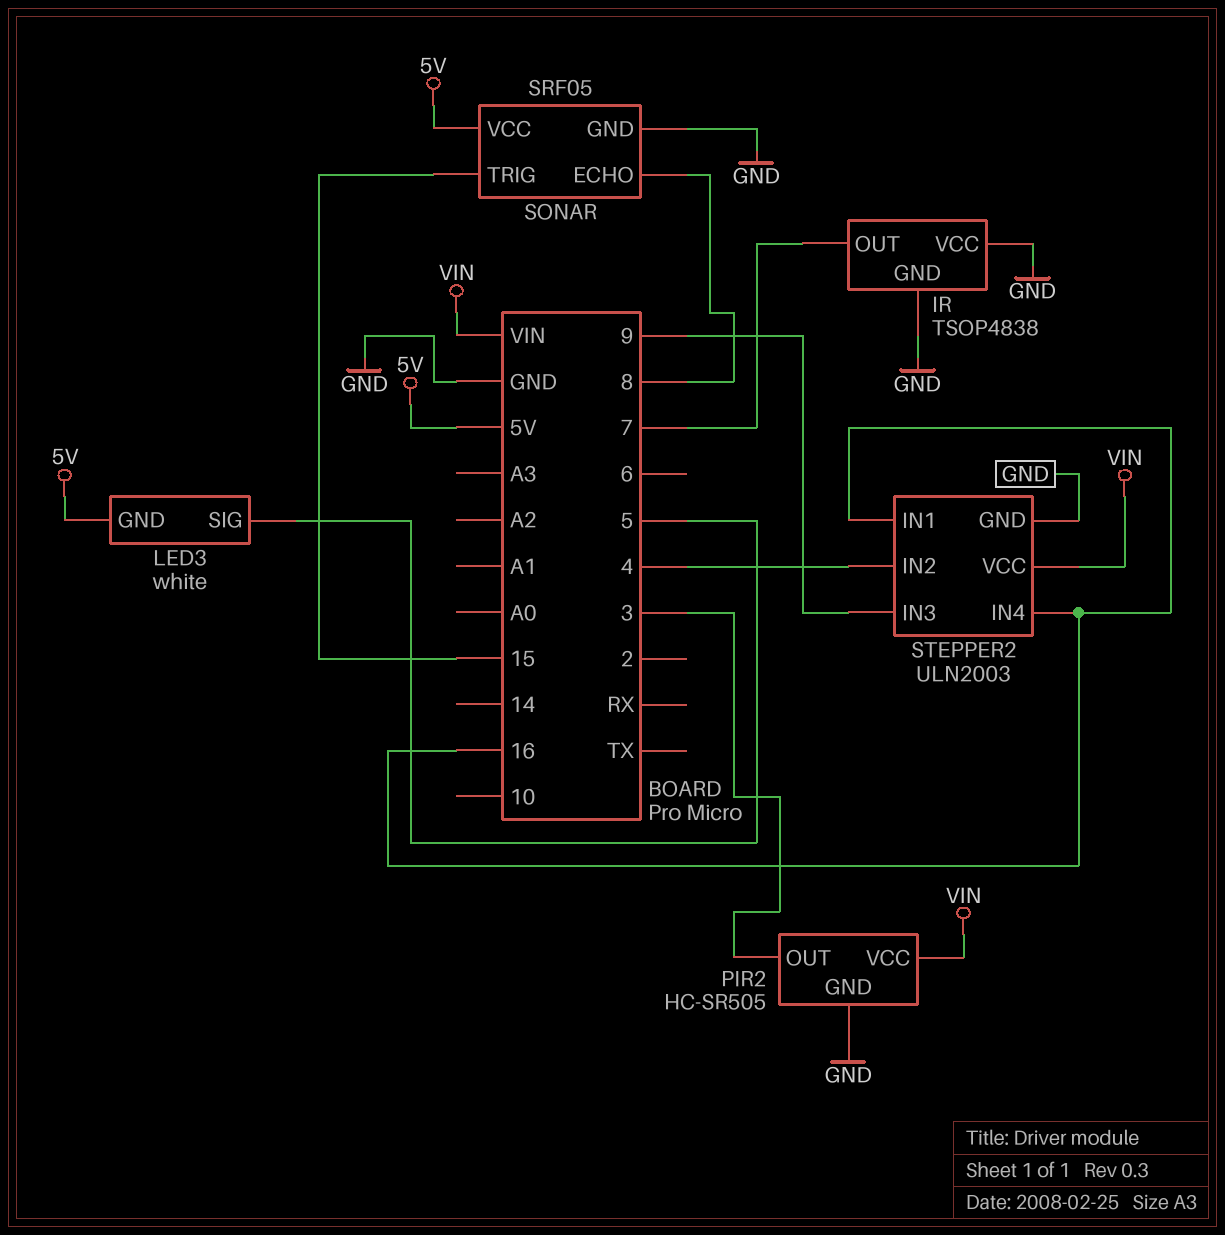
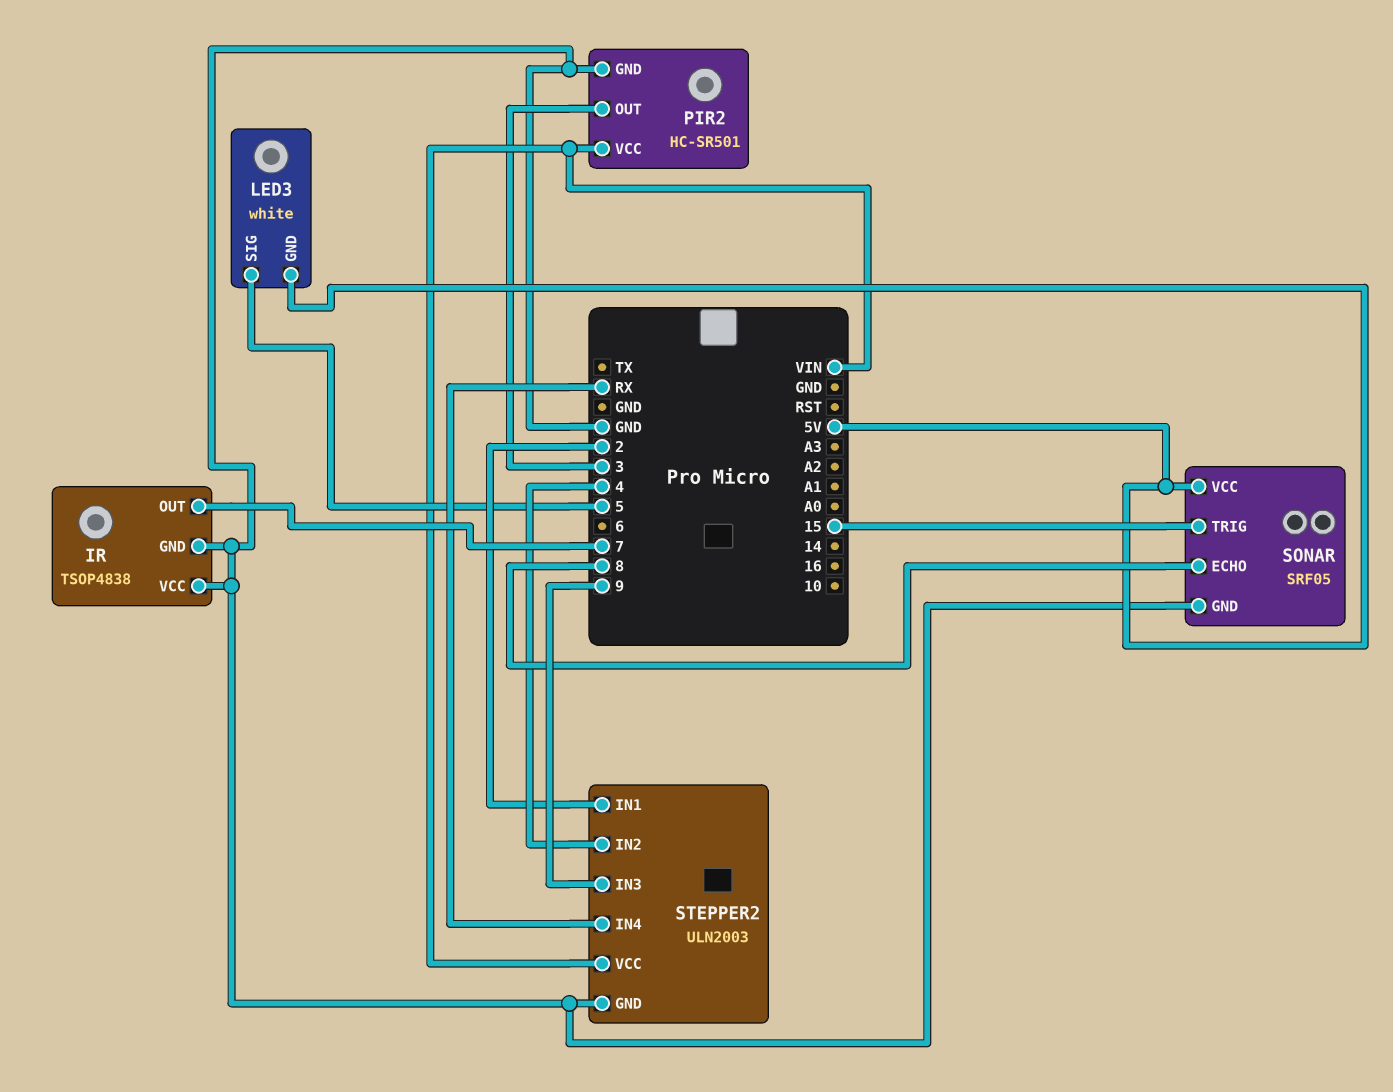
PIR2: HC-SR505 -> HC-SR501
STEPPER2 pin IN1: 16 -> 2
STEPPER2 pin IN4: 16 -> RX

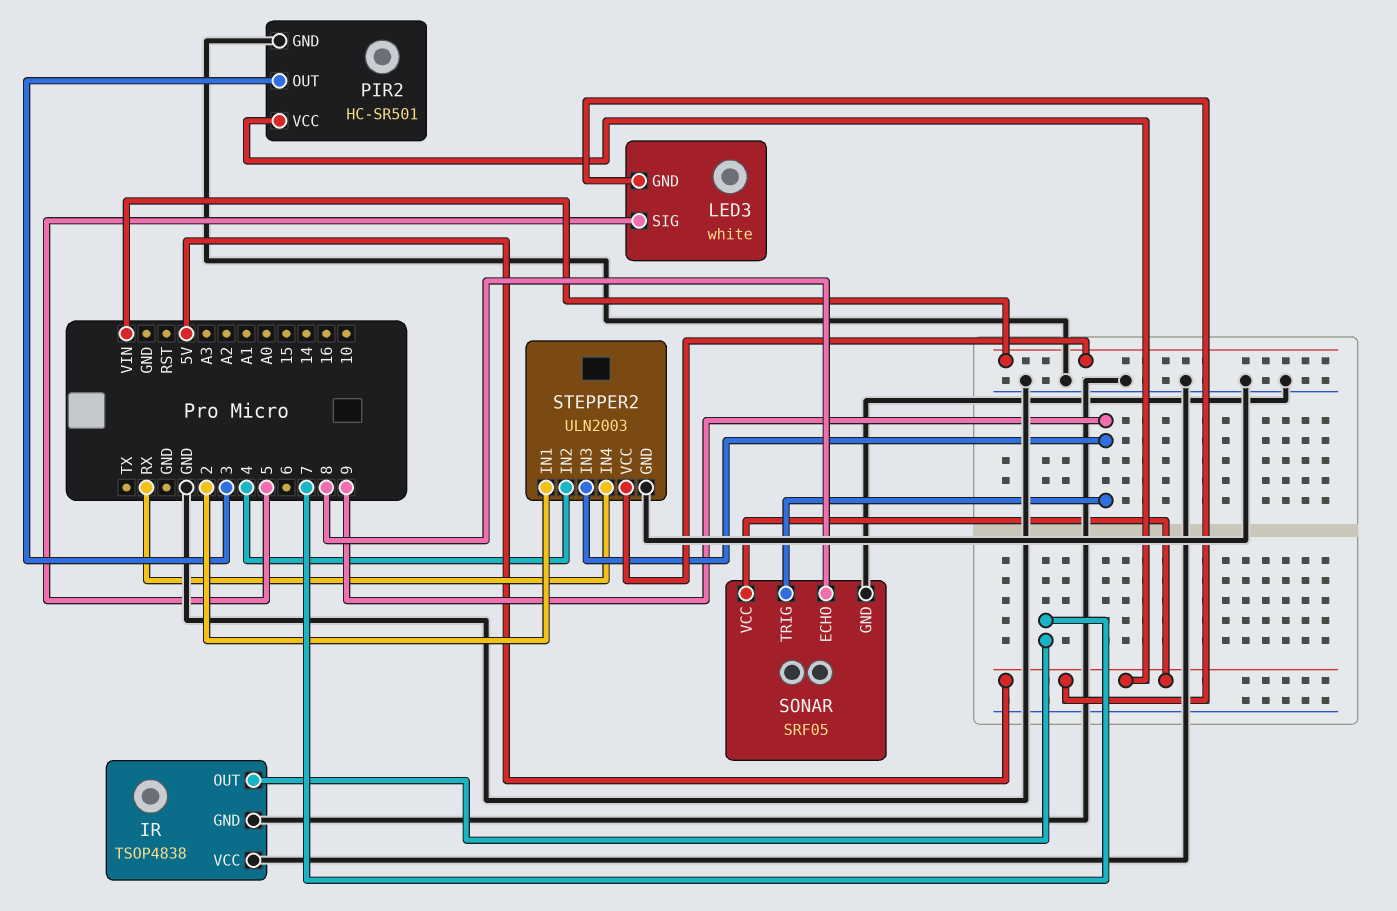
PIR2 pin VCC: VIN -> 5V
SONAR pin TRIG: 15 -> 9

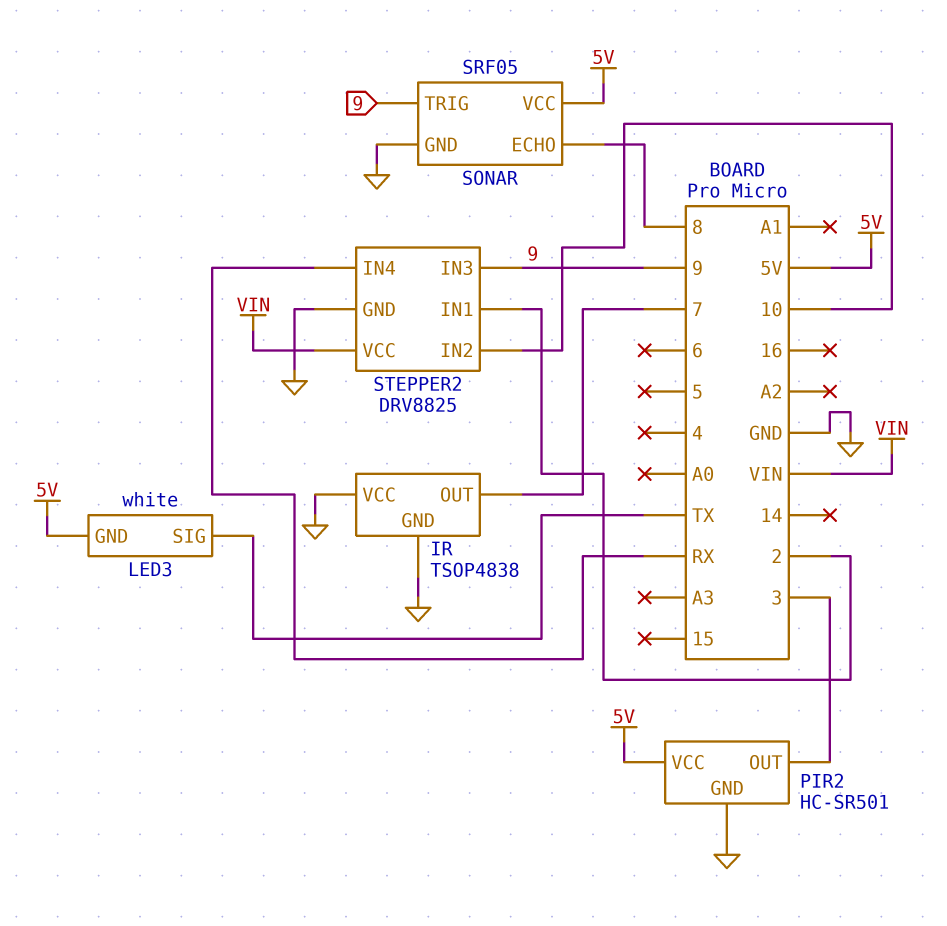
LED3 pin SIG: 5 -> TX
STEPPER2: ULN2003 -> DRV8825
STEPPER2 pin IN2: 4 -> 10

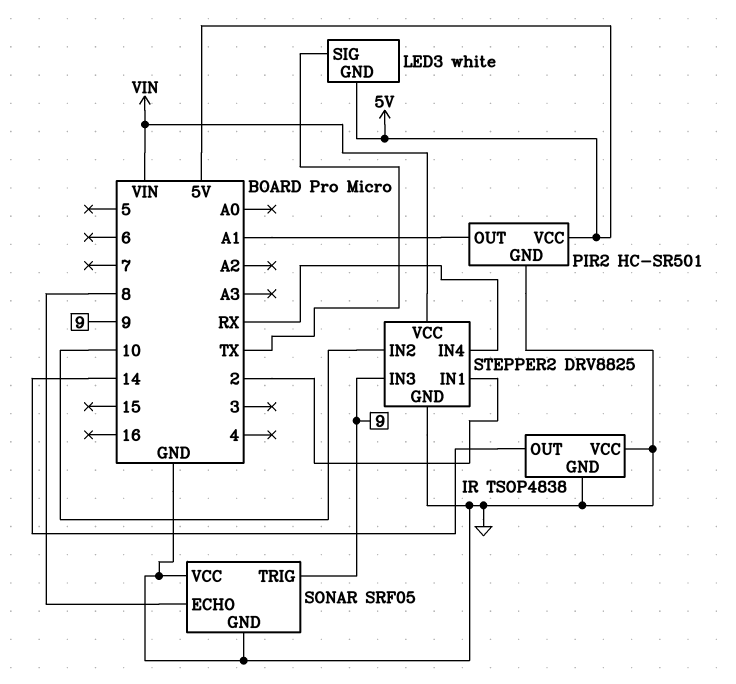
IR pin OUT: 7 -> 14
PIR2 pin OUT: 3 -> A1
SONAR pin VCC: 5V -> GND

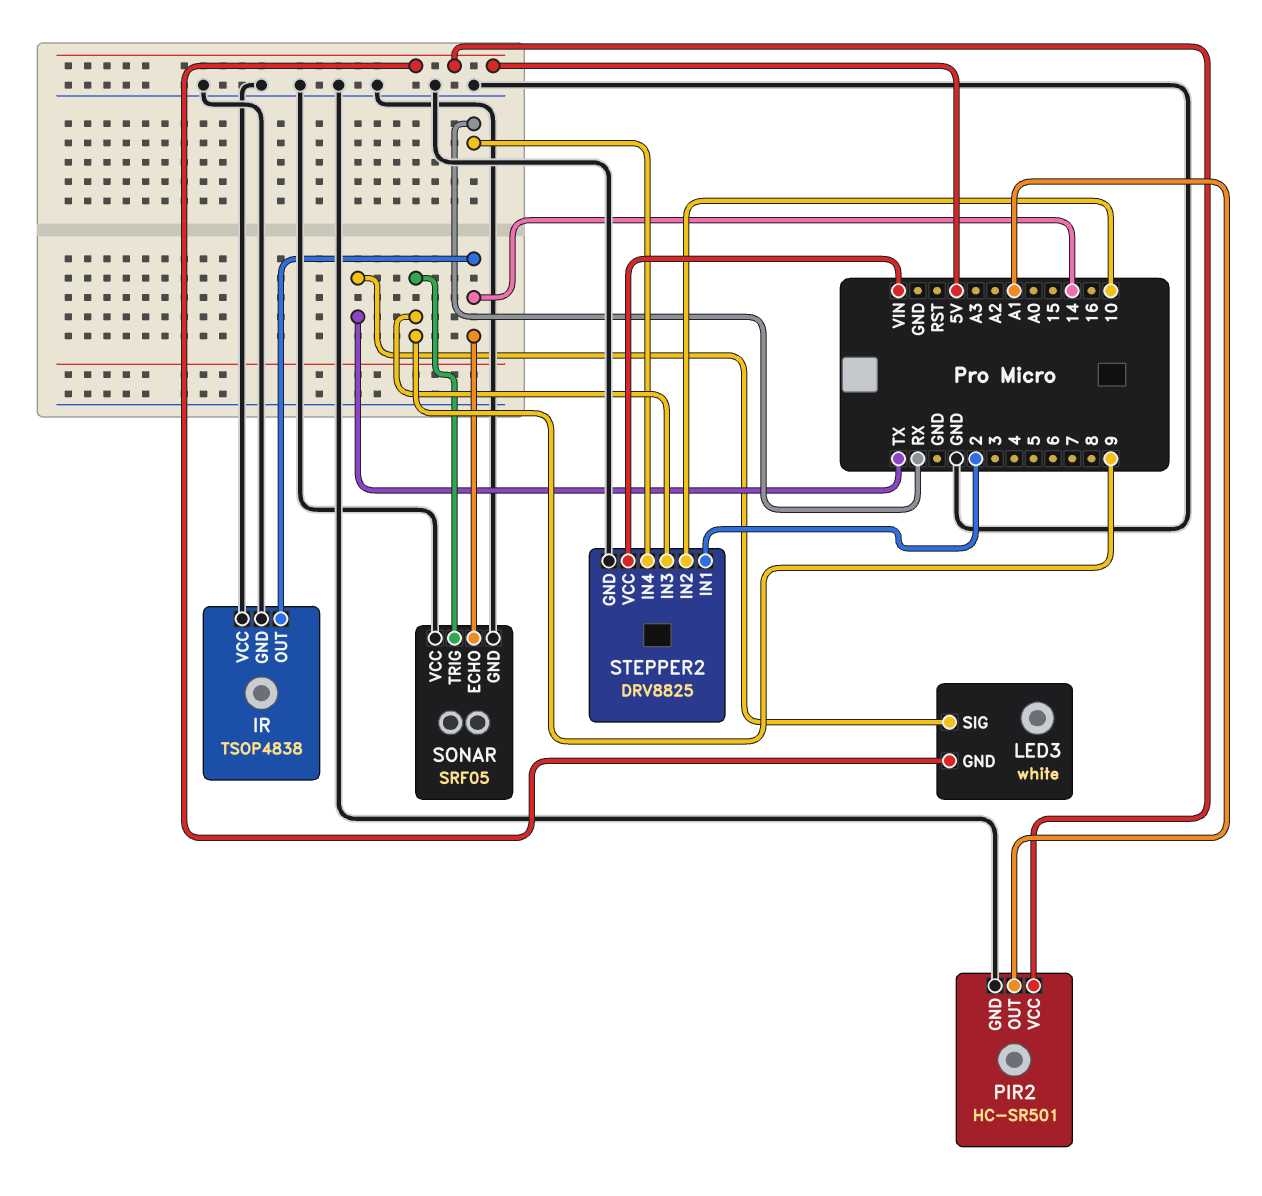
SONAR pin ECHO: 8 -> 14

